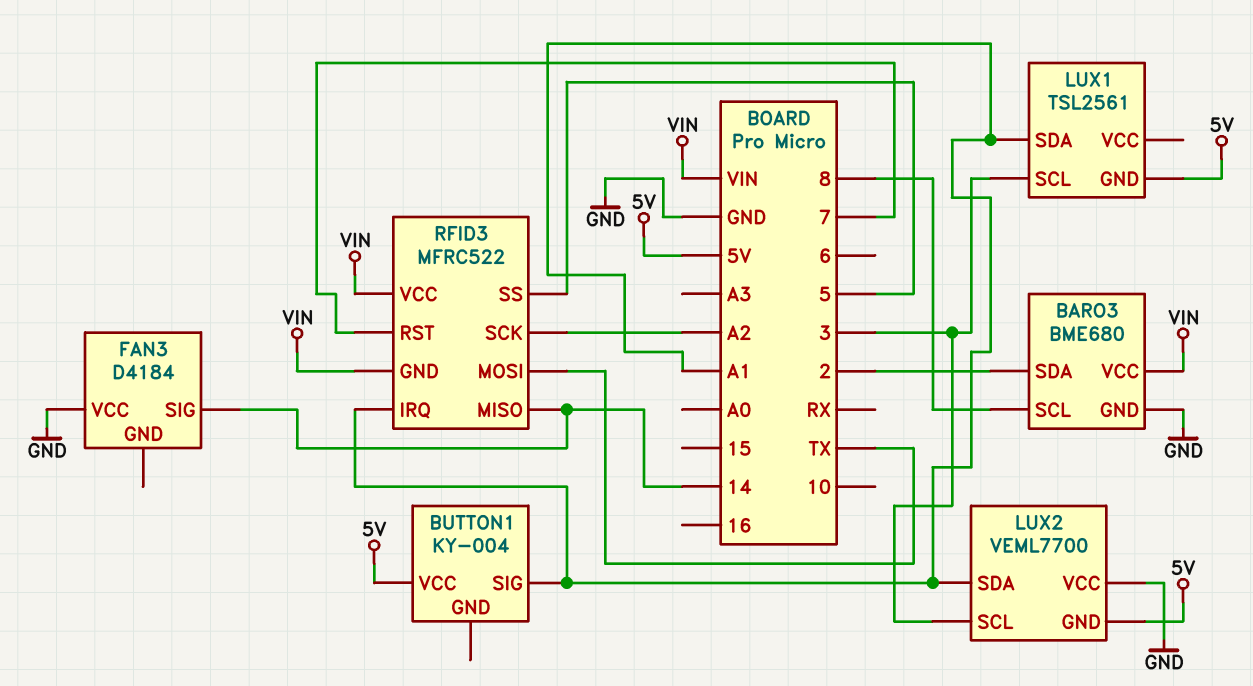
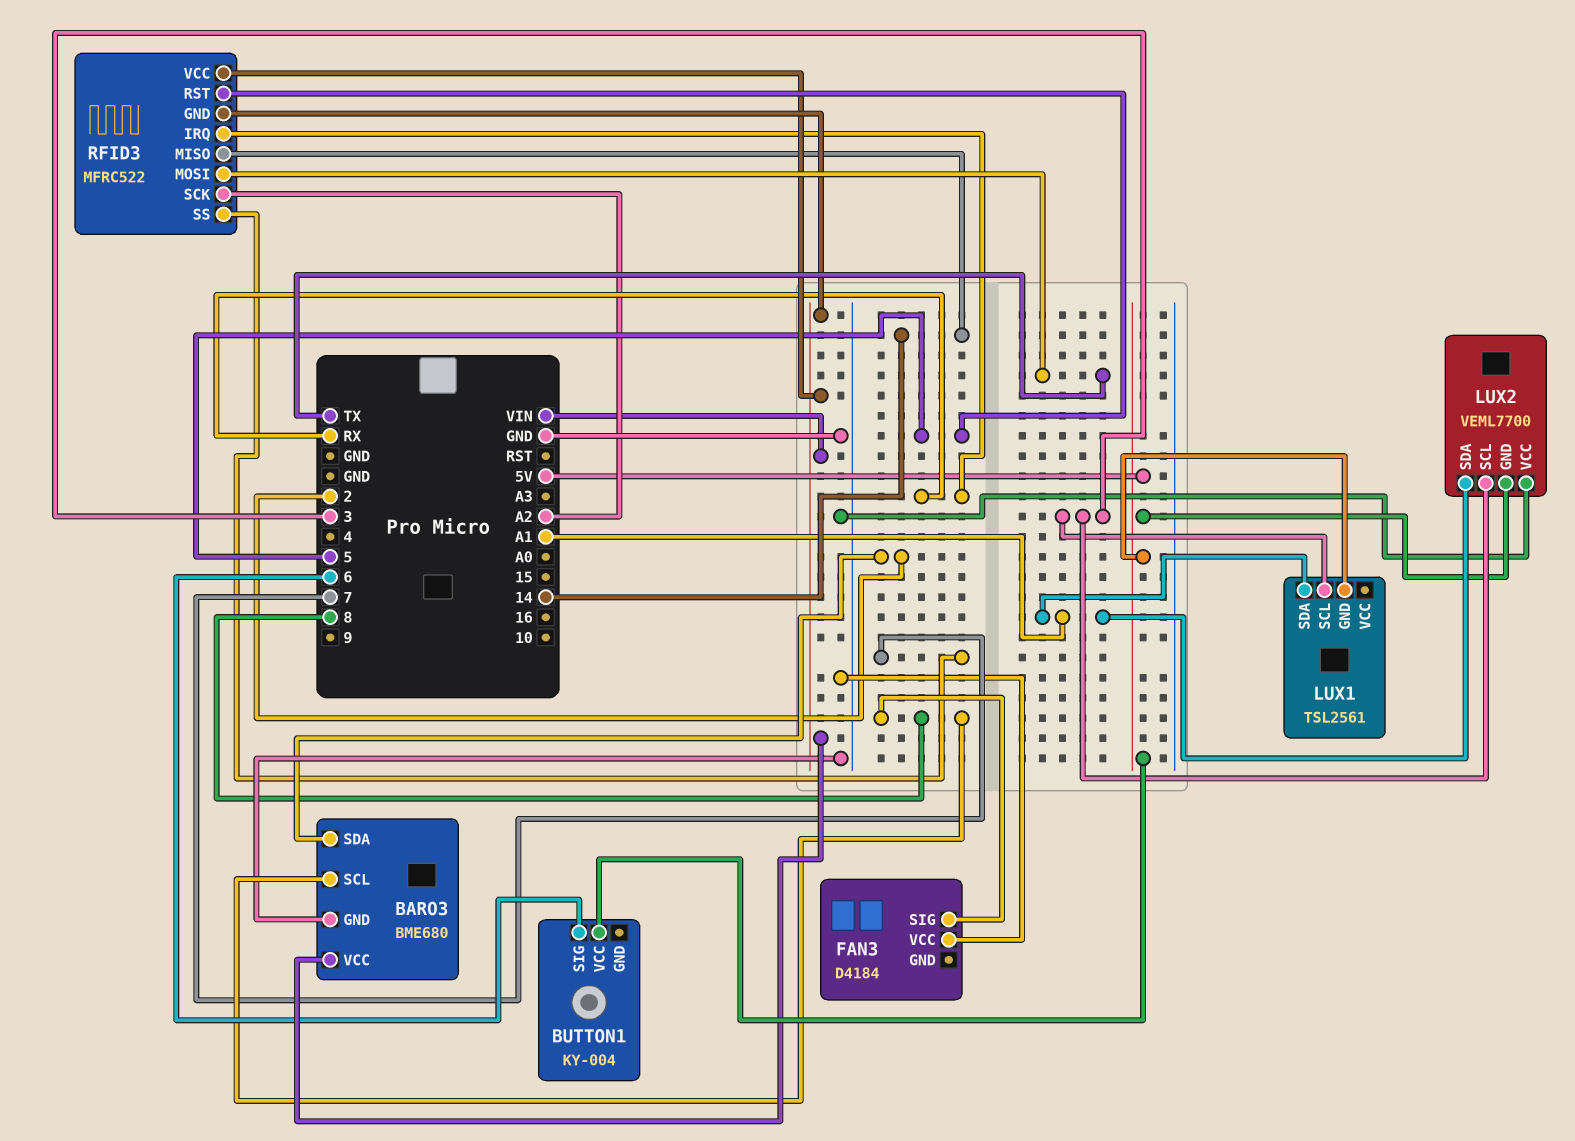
BUTTON1 pin SIG: A1 -> 6
FAN3 pin SIG: 14 -> 8
RFID3 pin IRQ: A1 -> RX
RFID3 pin RST: 7 -> 5
RFID3 pin SS: 5 -> 7

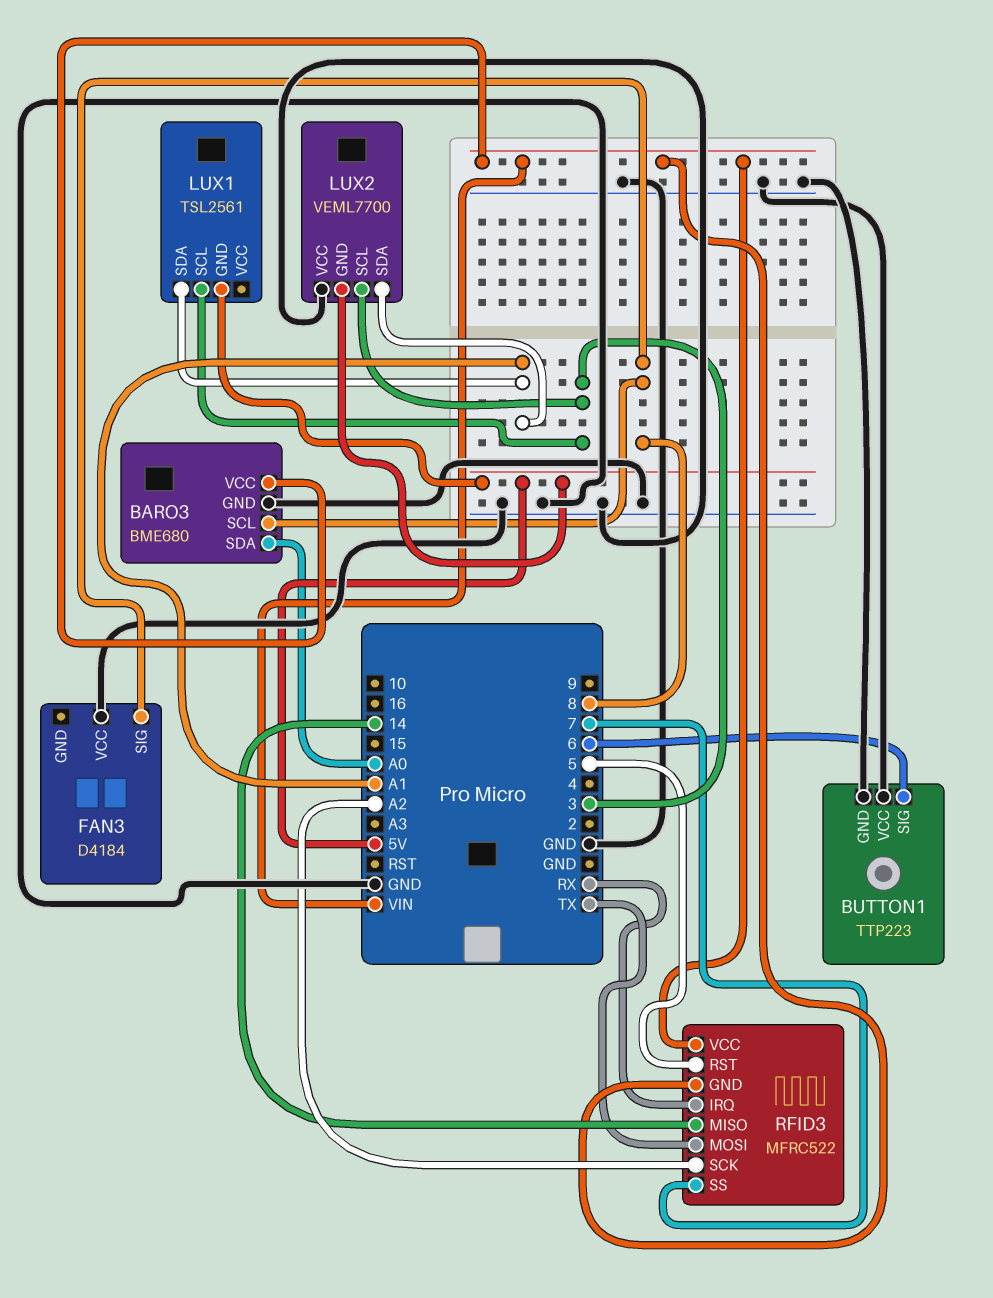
BARO3 pin SDA: 2 -> A0
BUTTON1: KY-004 -> TTP223
BUTTON1 pin GND: none -> GND
BUTTON1 pin VCC: 5V -> GND

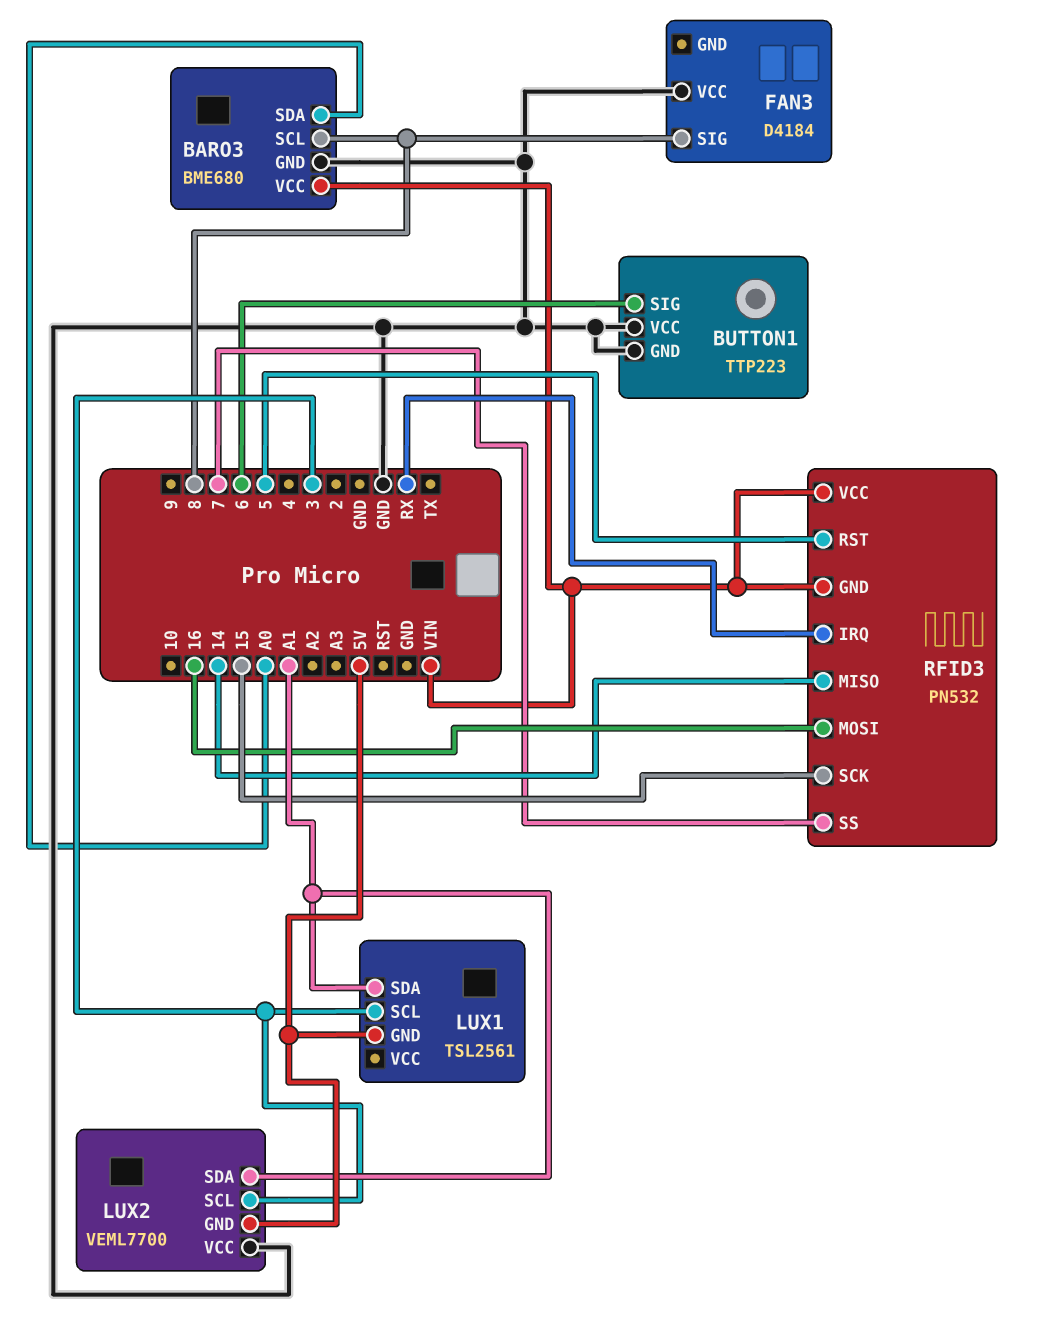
RFID3: MFRC522 -> PN532
RFID3 pin MOSI: TX -> 16
RFID3 pin SCK: A2 -> 15

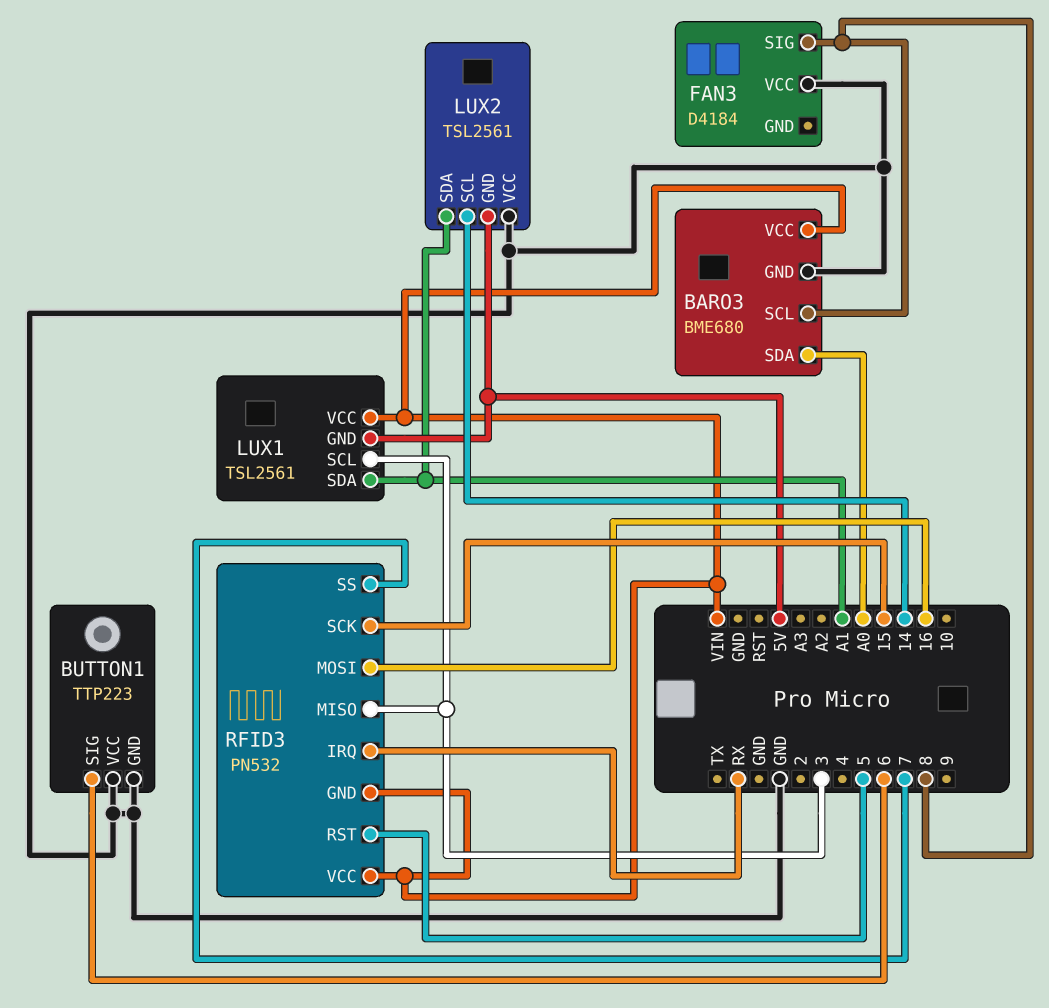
LUX1 pin VCC: none -> VIN
LUX2: VEML7700 -> TSL2561
LUX2 pin SCL: 3 -> 14
RFID3 pin MISO: 14 -> 3

